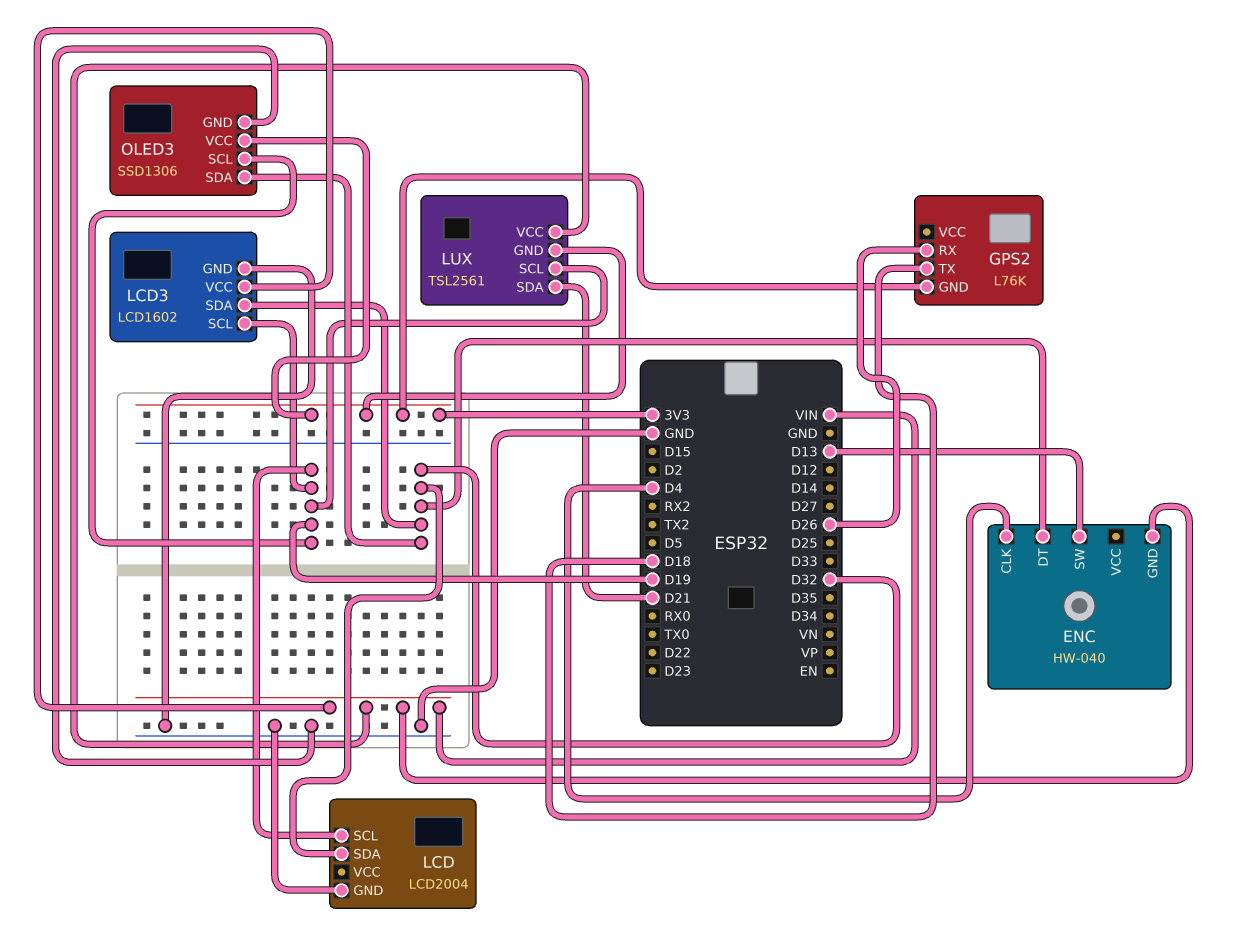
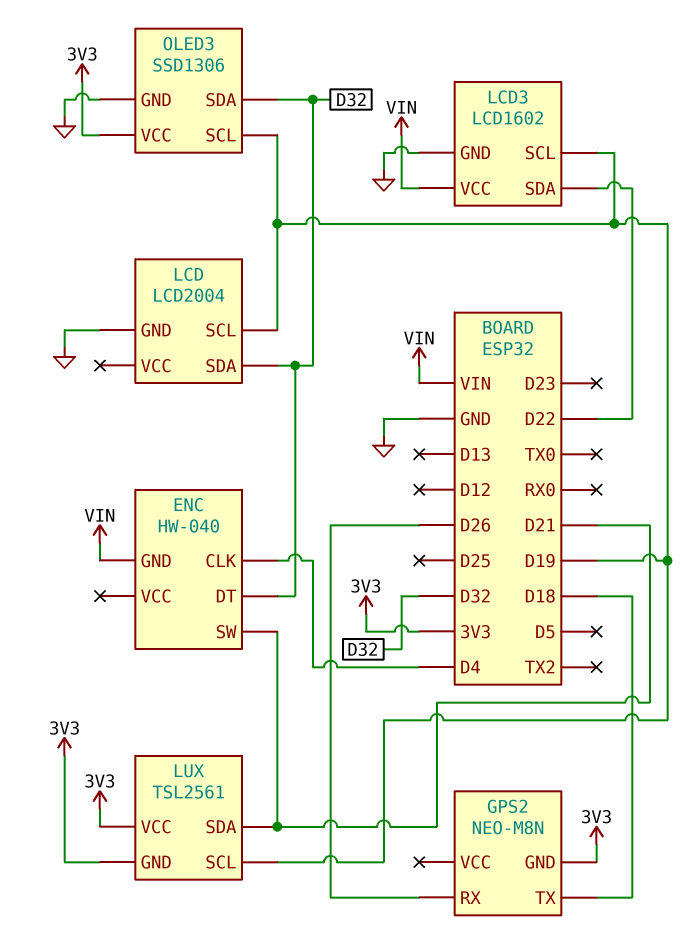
ENC pin SW: D13 -> D21
GPS2: L76K -> NEO-M8N
LCD3 pin SDA: D32 -> D22
LUX pin VCC: VIN -> 3V3

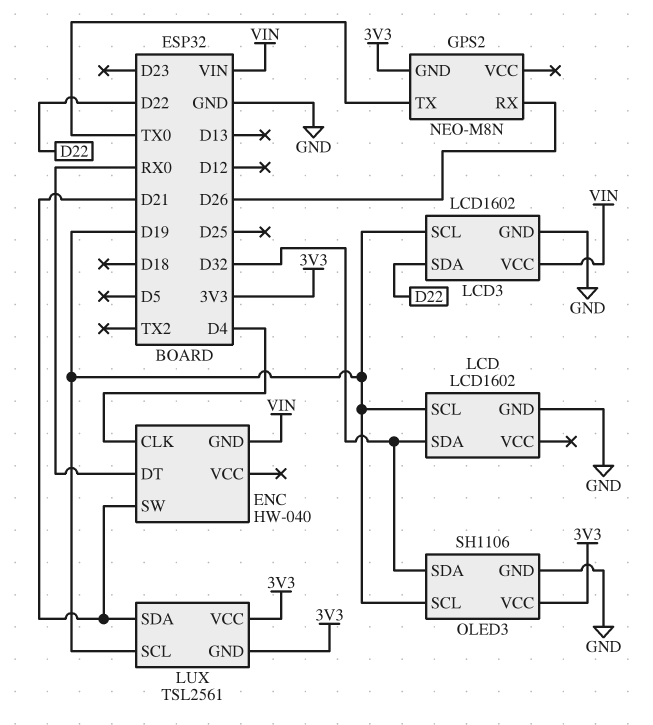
ENC pin DT: D32 -> RX0
GPS2 pin TX: D18 -> TX0
LCD: LCD2004 -> LCD1602
OLED3: SSD1306 -> SH1106

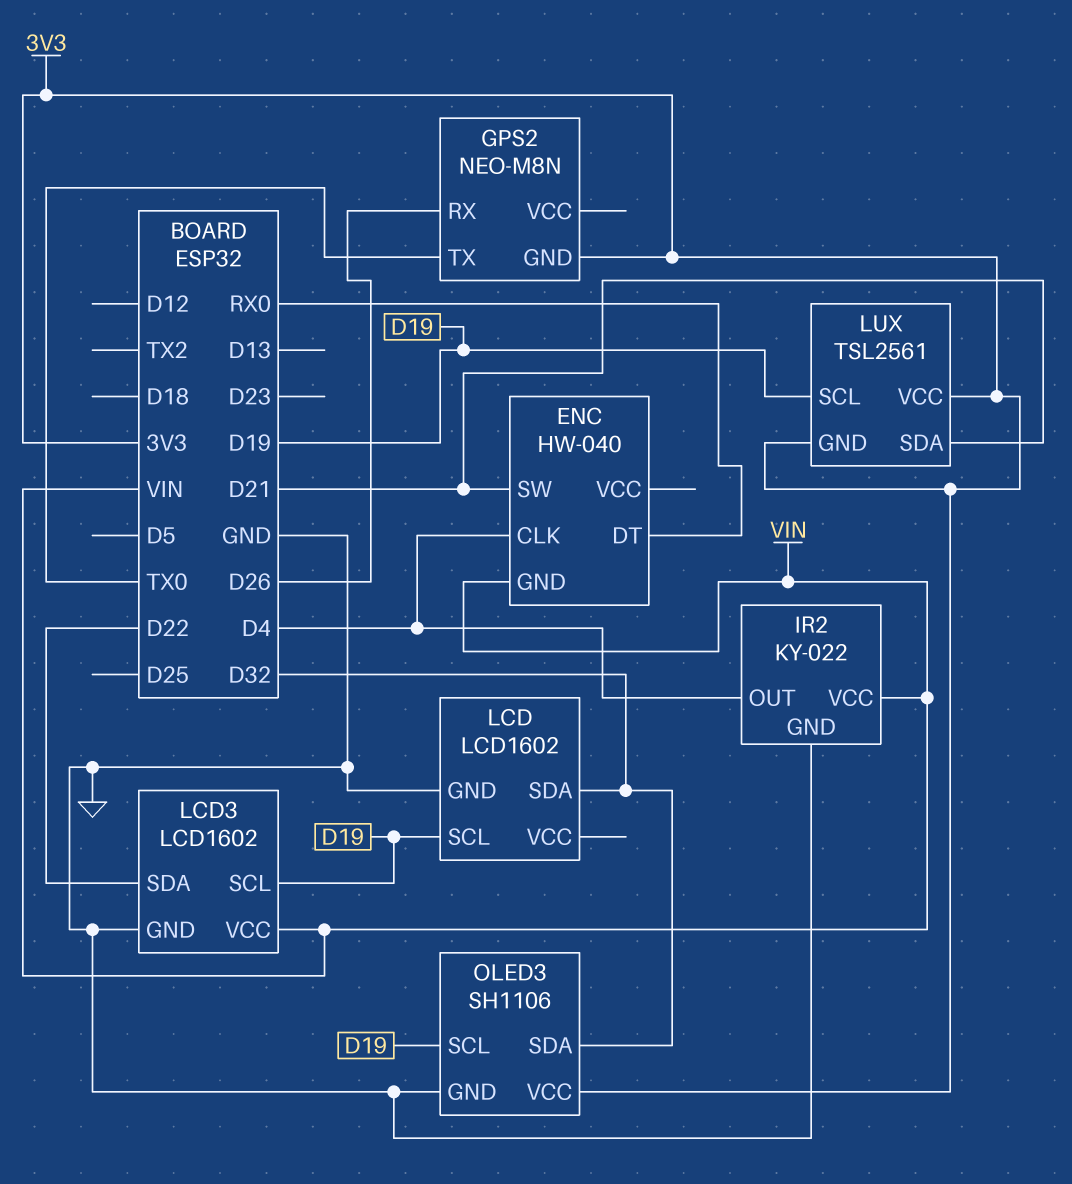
IR2: none -> KY-022
IR2 pin GND: none -> GND
IR2 pin OUT: none -> D4
IR2 pin VCC: none -> VIN

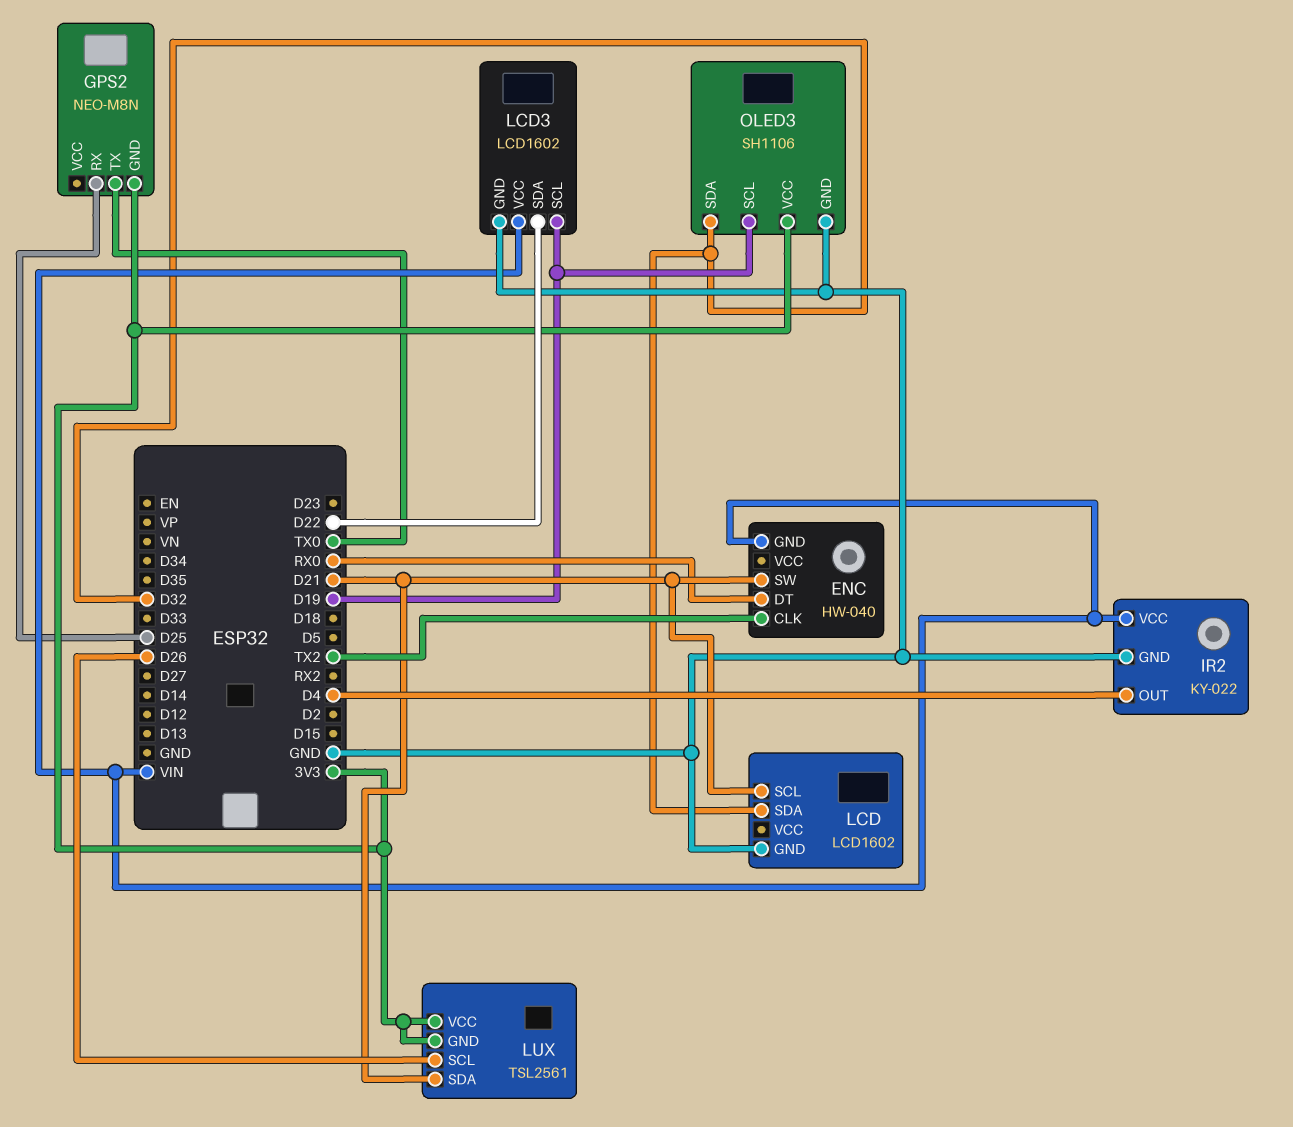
ENC pin CLK: D4 -> TX2
GPS2 pin RX: D26 -> D25
LCD pin SCL: D19 -> D21
LUX pin SCL: D19 -> D26

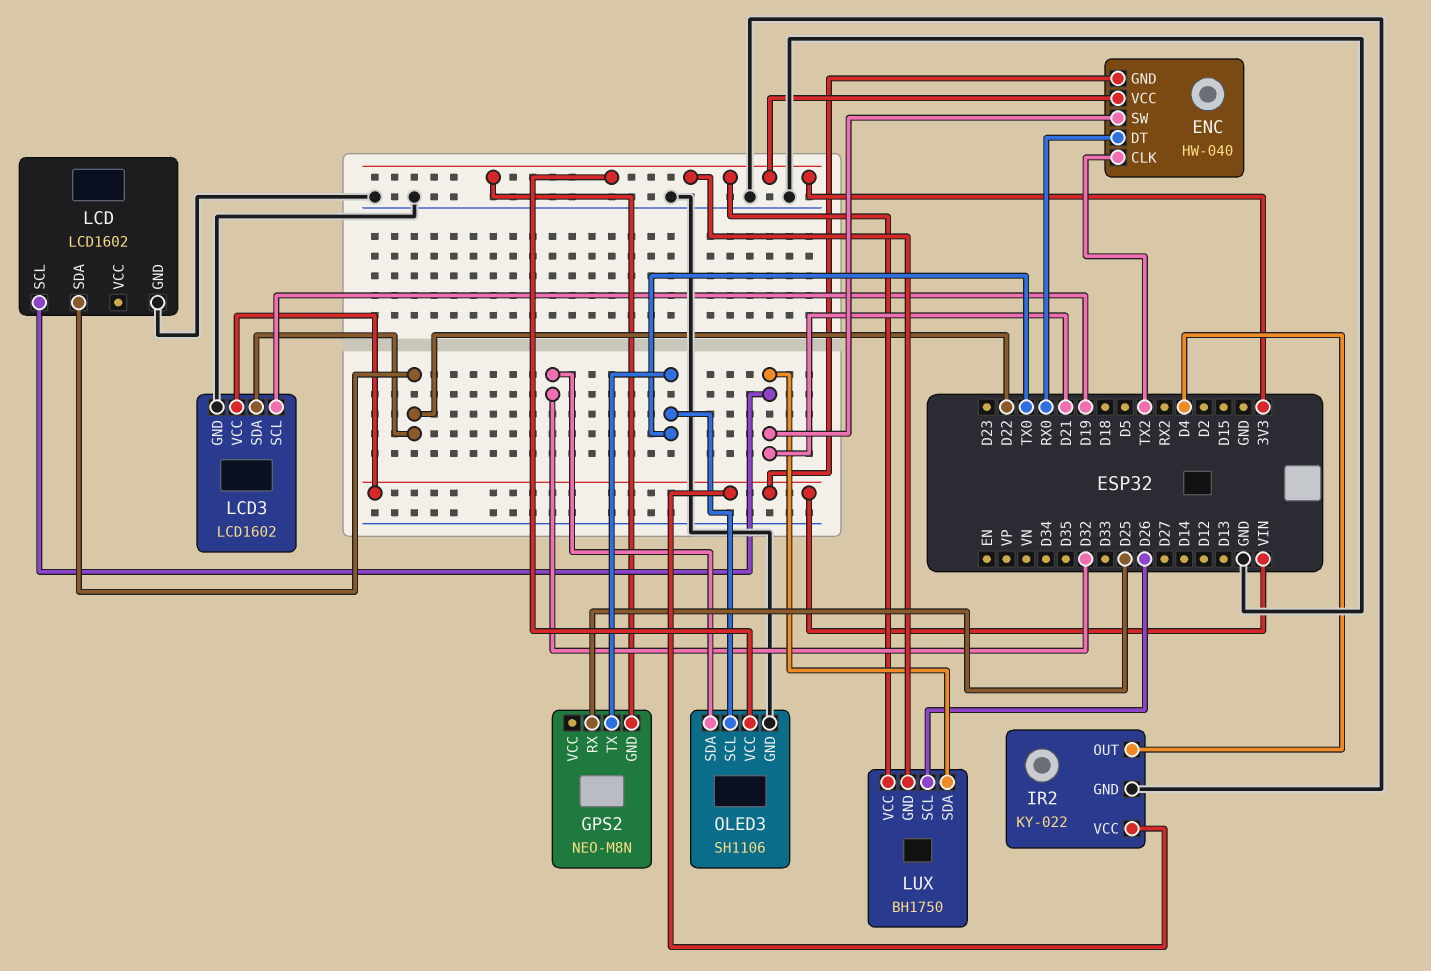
ENC pin VCC: none -> 3V3
LCD pin SDA: D32 -> D22
LUX: TSL2561 -> BH1750
OLED3 pin SCL: D19 -> TX0

